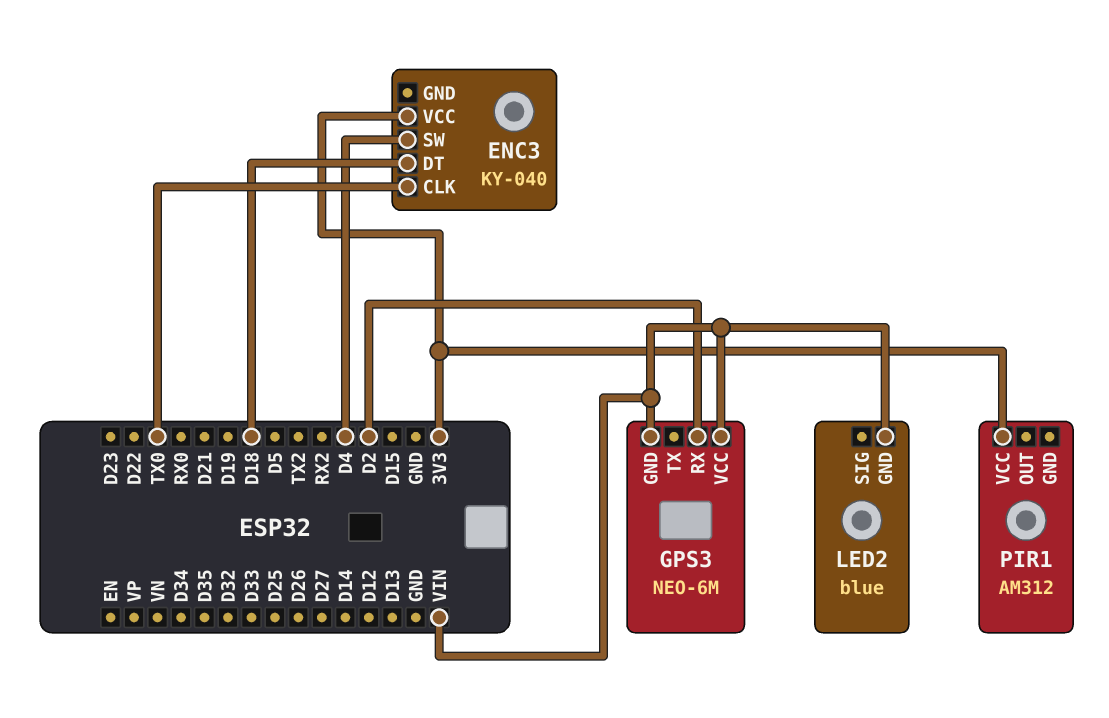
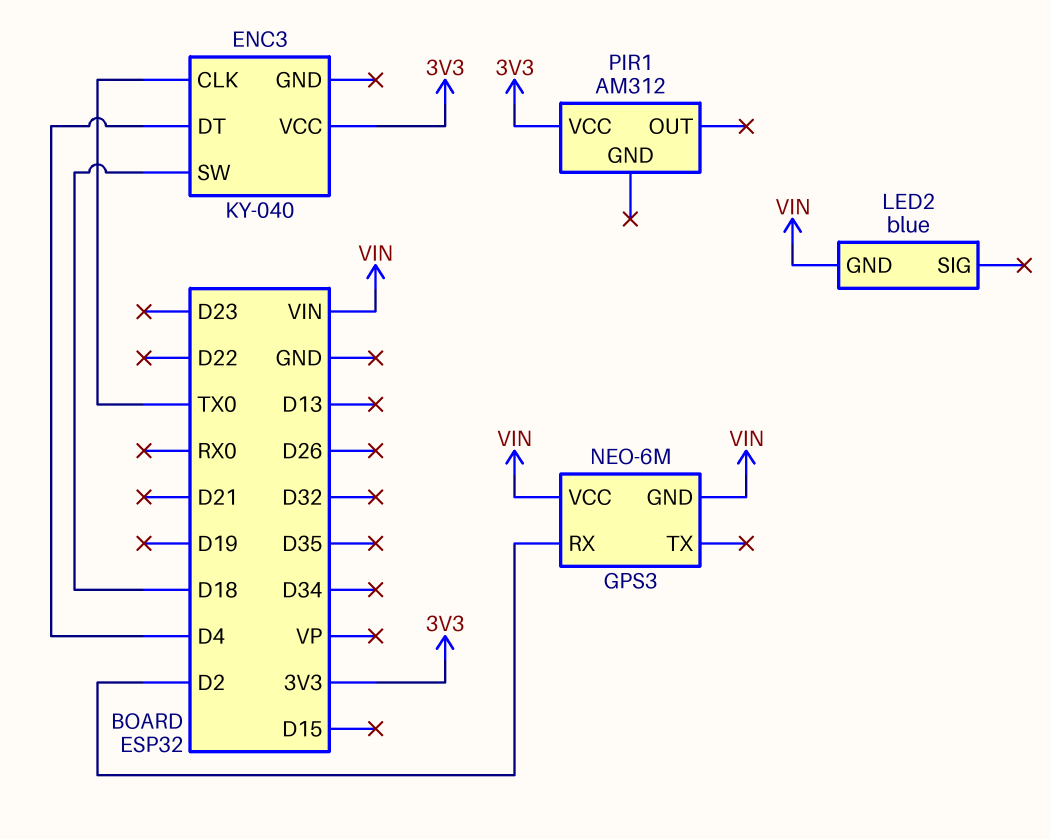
ENC3 pin DT: D18 -> D4
ENC3 pin SW: D4 -> D18

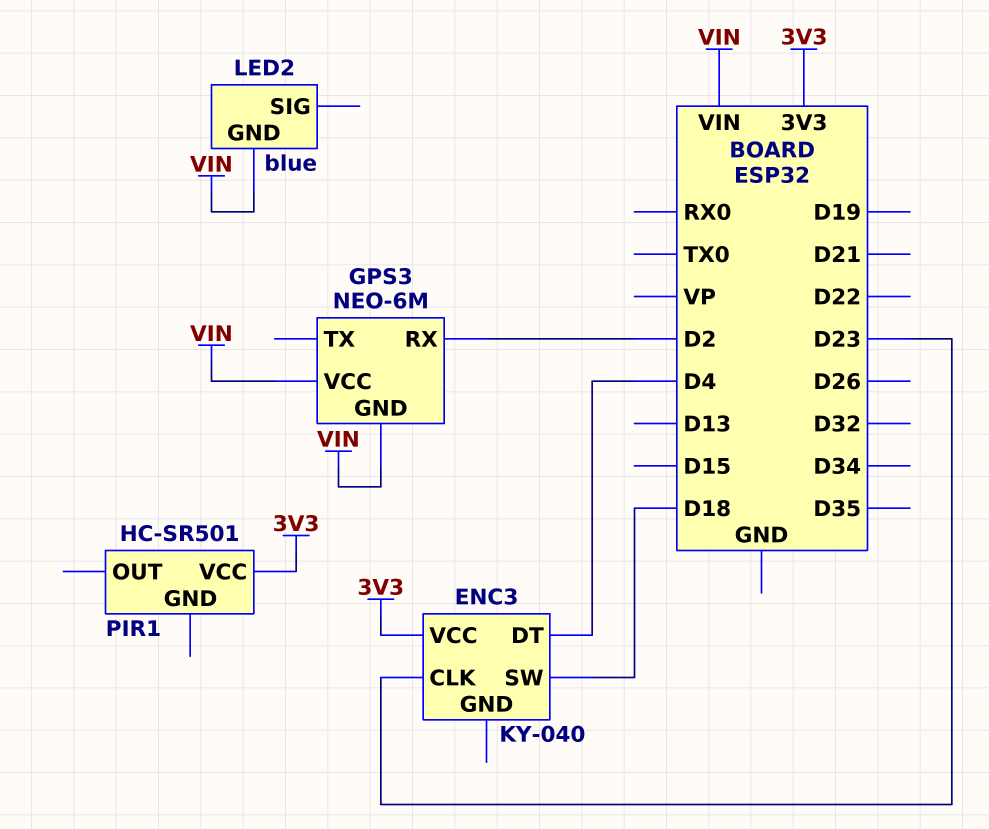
ENC3 pin CLK: TX0 -> D23
PIR1: AM312 -> HC-SR501

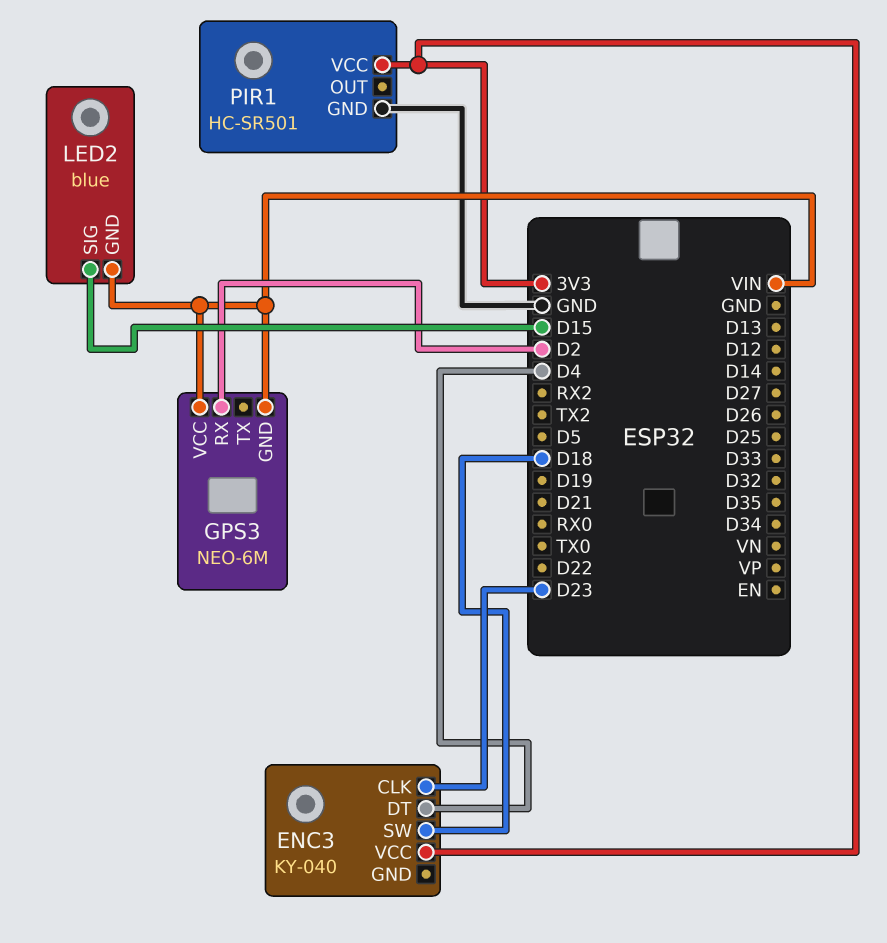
LED2 pin SIG: none -> D15
PIR1 pin GND: none -> GND

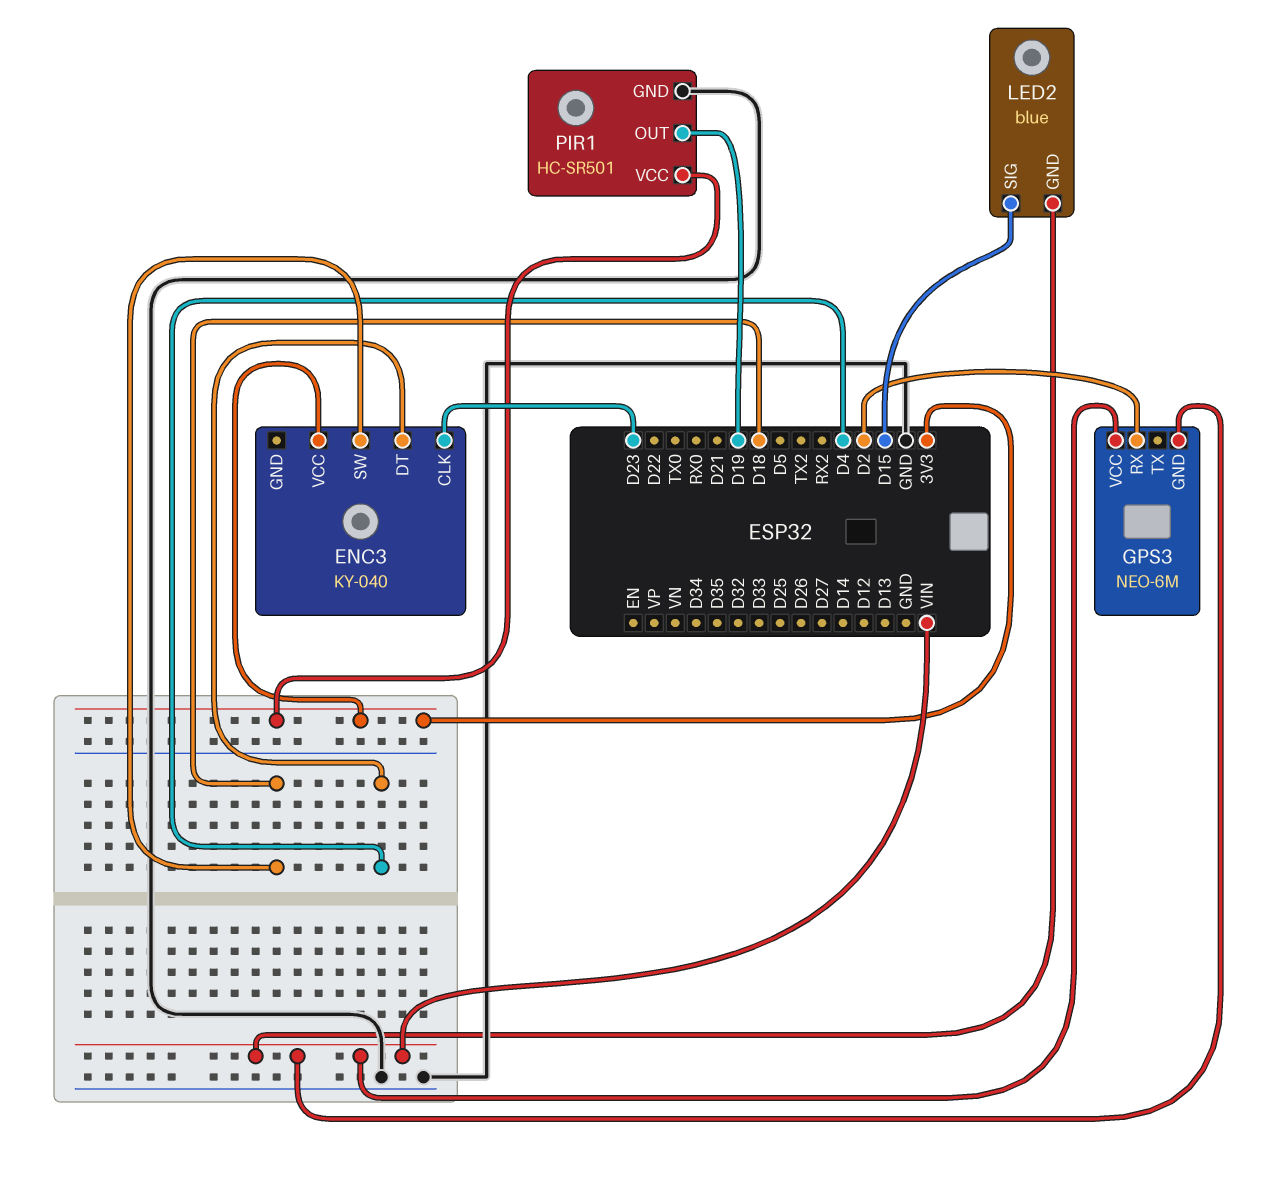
PIR1 pin OUT: none -> D19

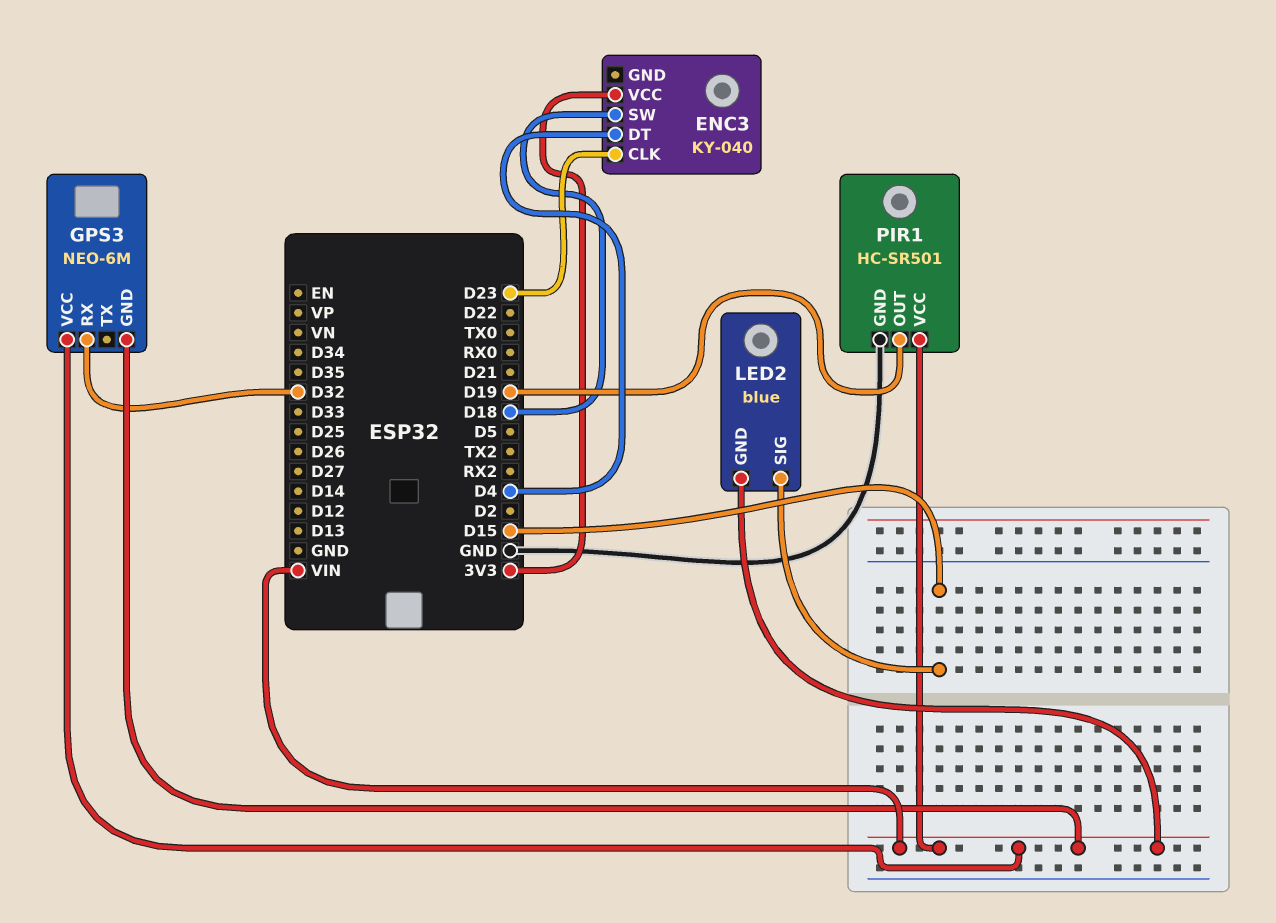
GPS3 pin RX: D2 -> D32
PIR1 pin VCC: 3V3 -> VIN

